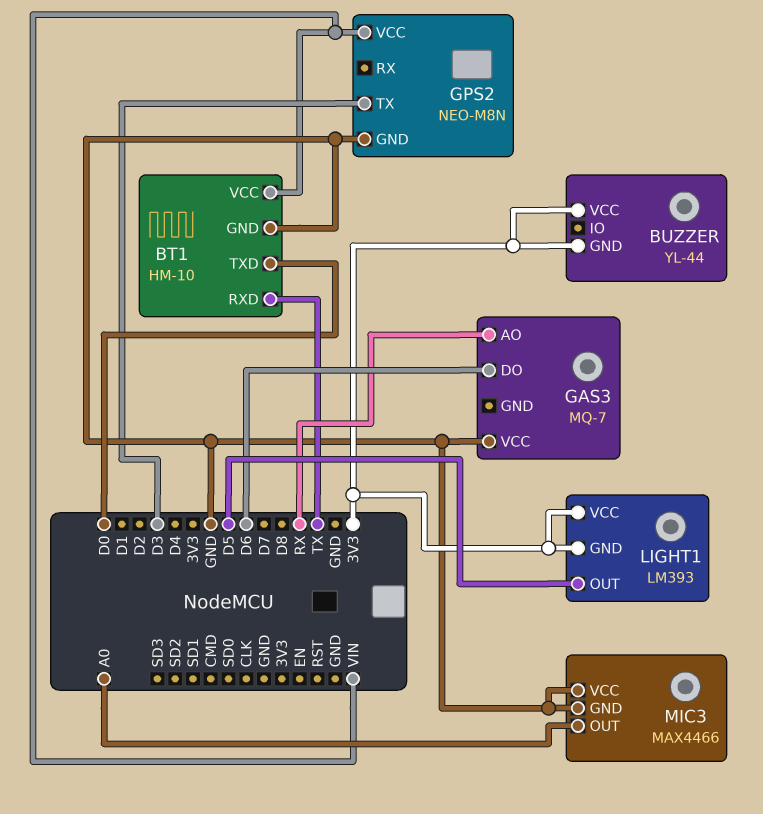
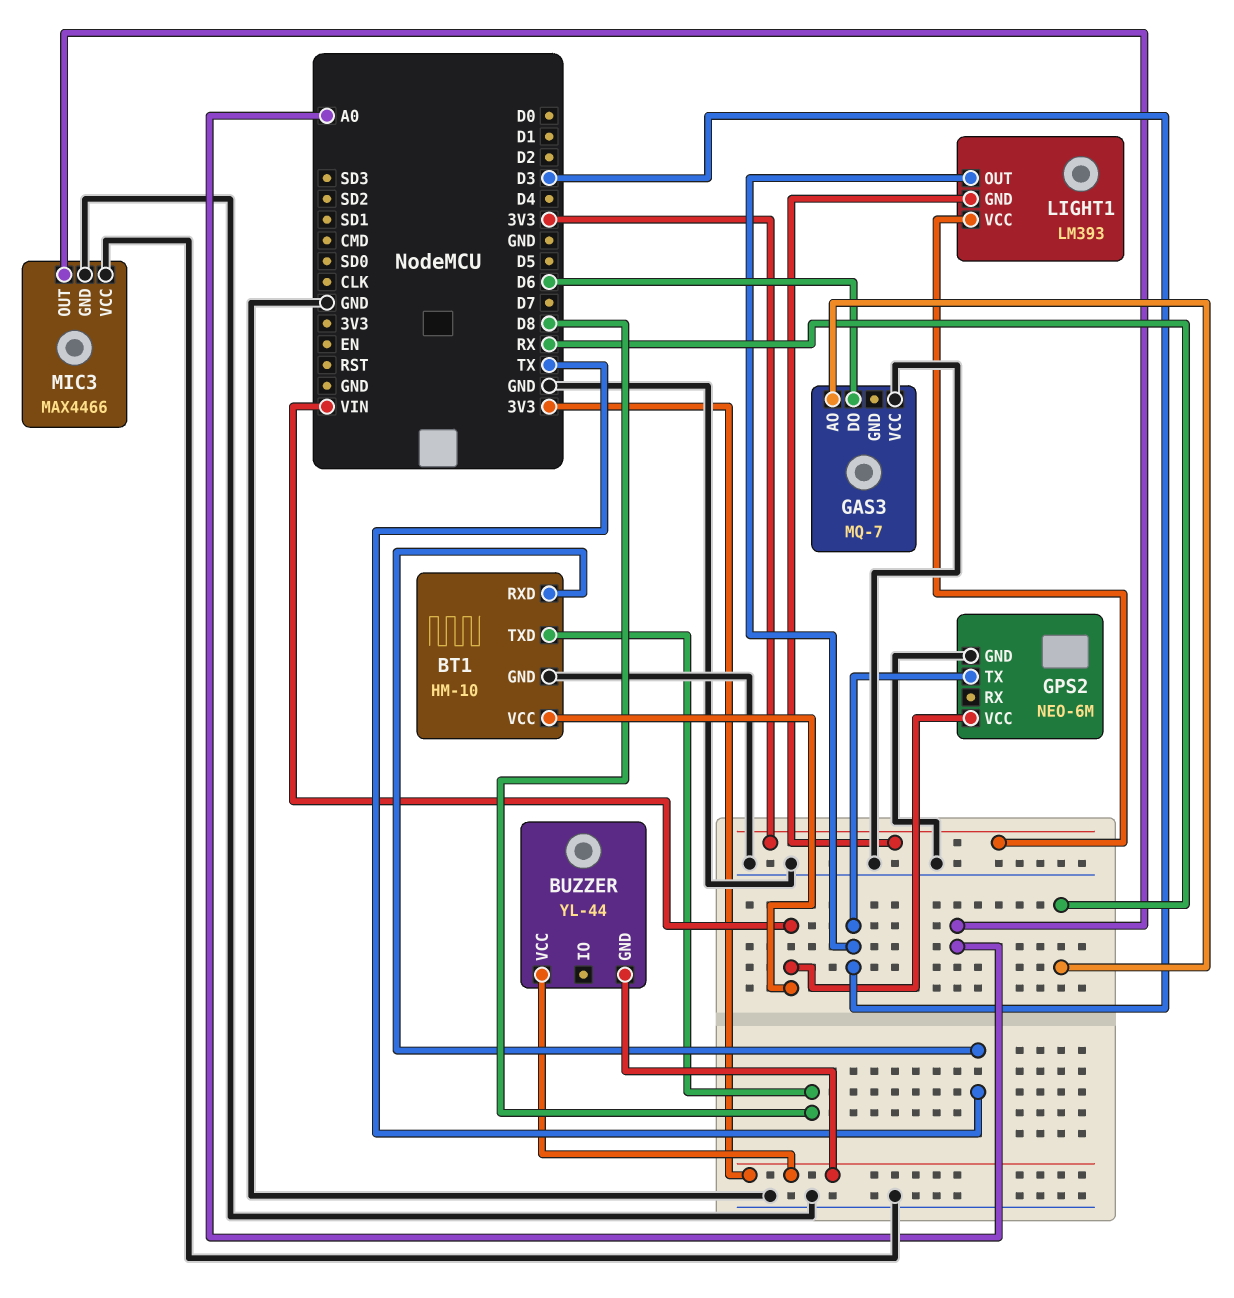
BT1 pin TXD: D0 -> D8
GPS2: NEO-M8N -> NEO-6M
LIGHT1 pin OUT: D5 -> D3

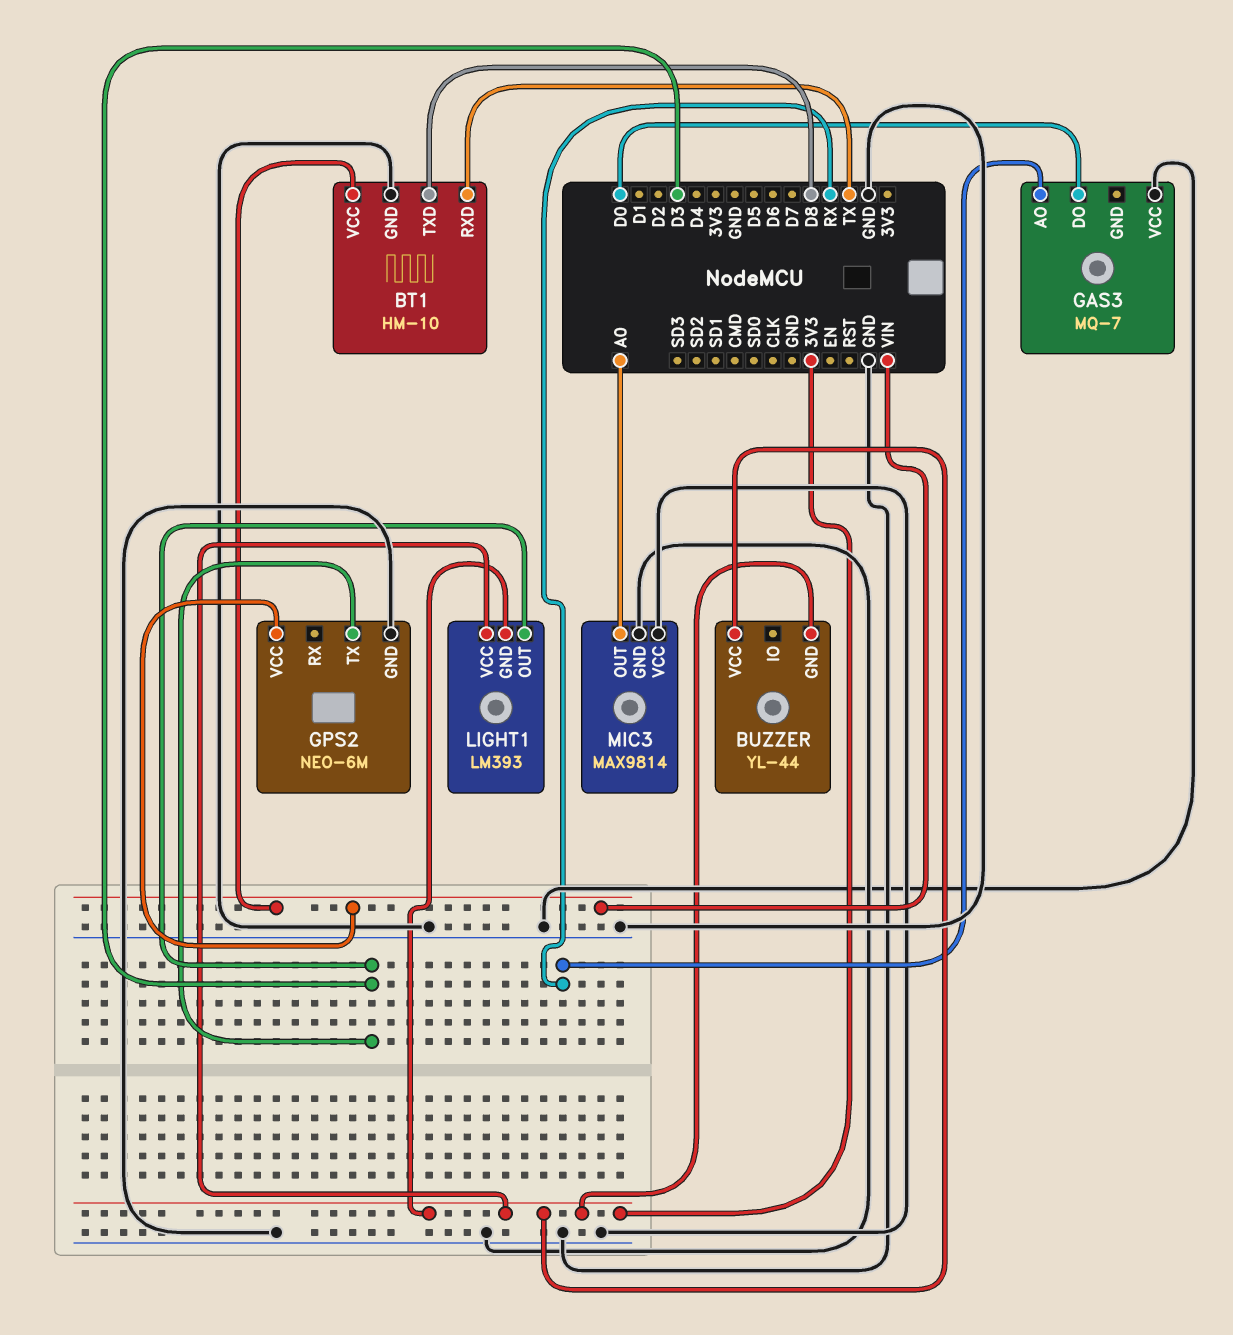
GAS3 pin DO: D6 -> D0
MIC3: MAX4466 -> MAX9814

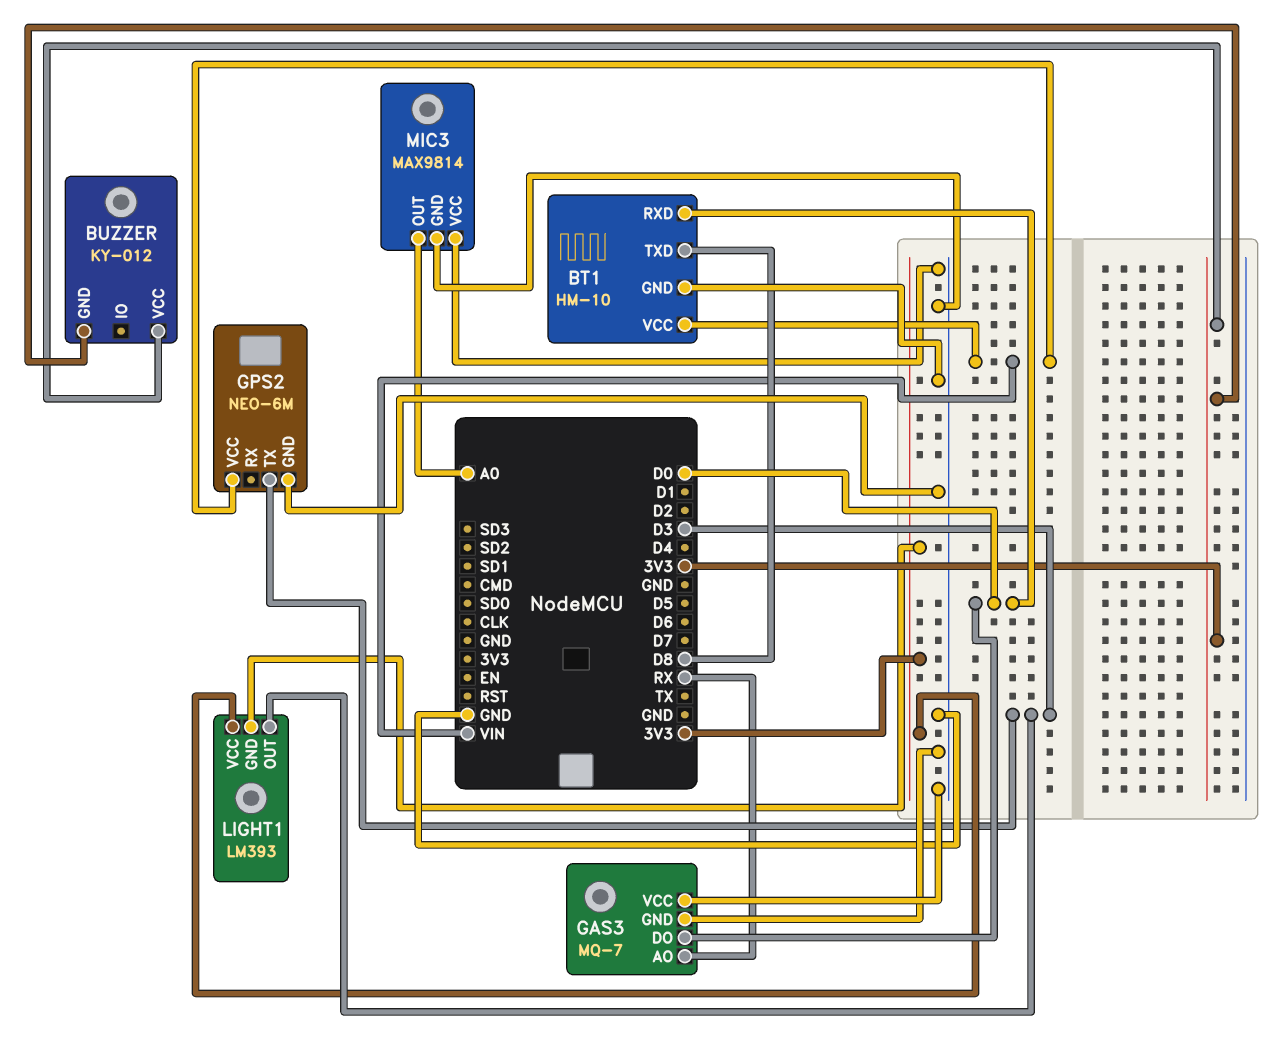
BT1 pin RXD: TX -> D0
BUZZER: YL-44 -> KY-012
GAS3 pin GND: none -> GND

